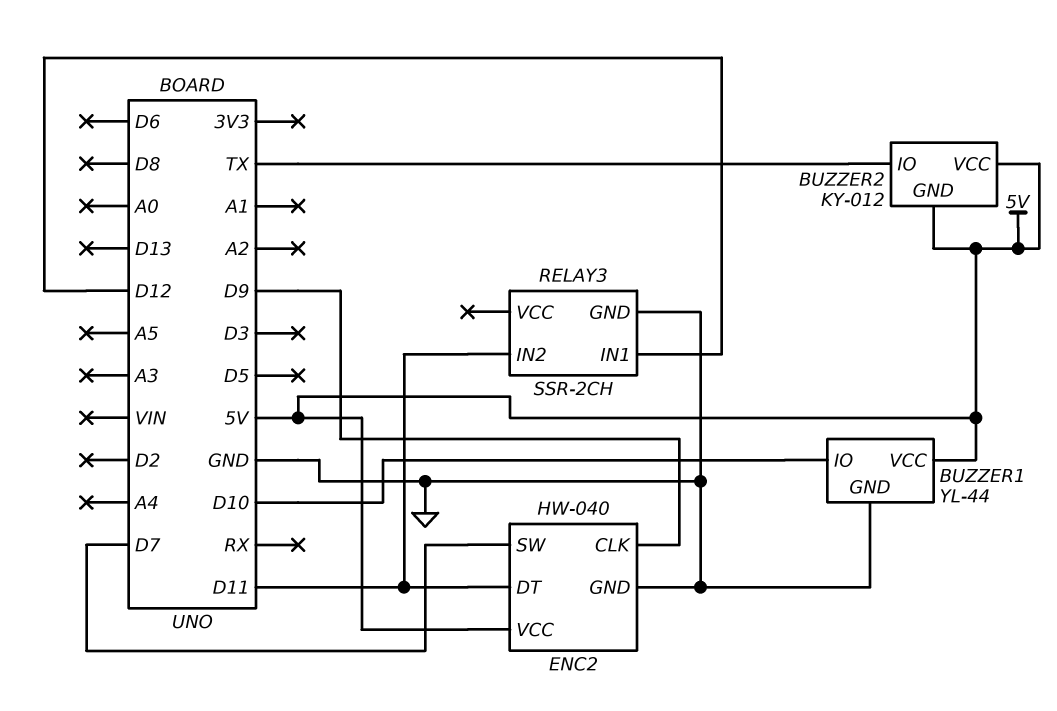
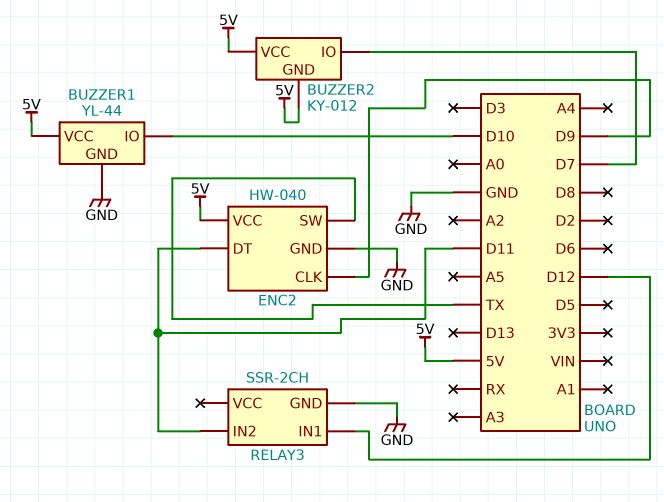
BUZZER2 pin IO: TX -> D7
ENC2 pin SW: D7 -> TX

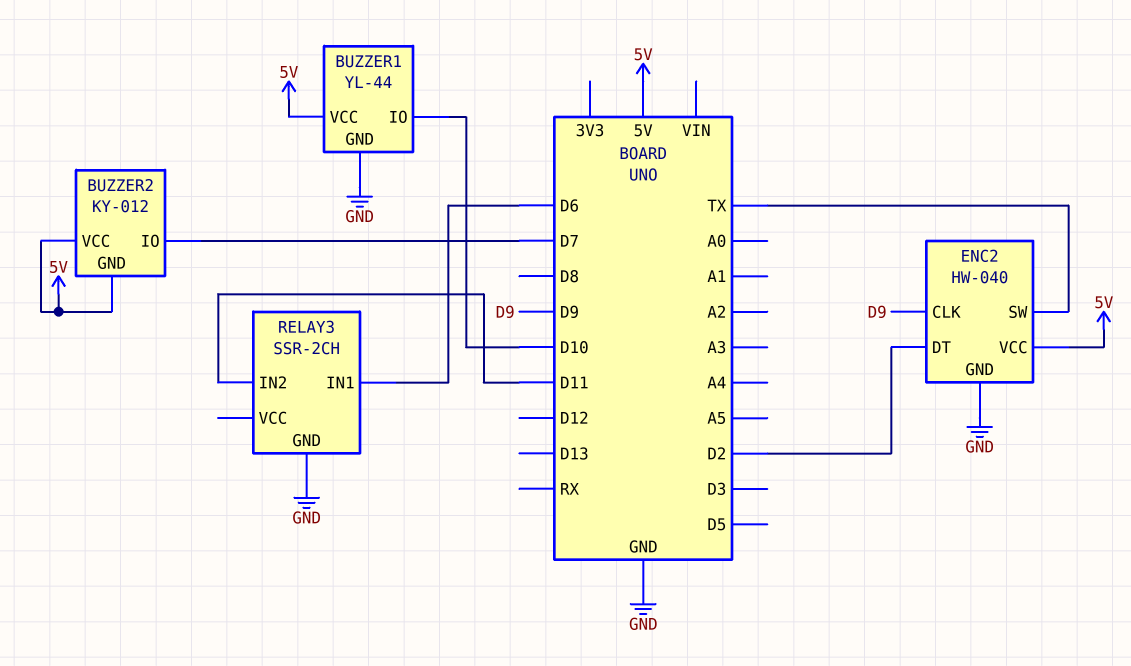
ENC2 pin DT: D11 -> D2
RELAY3 pin IN1: D12 -> D6

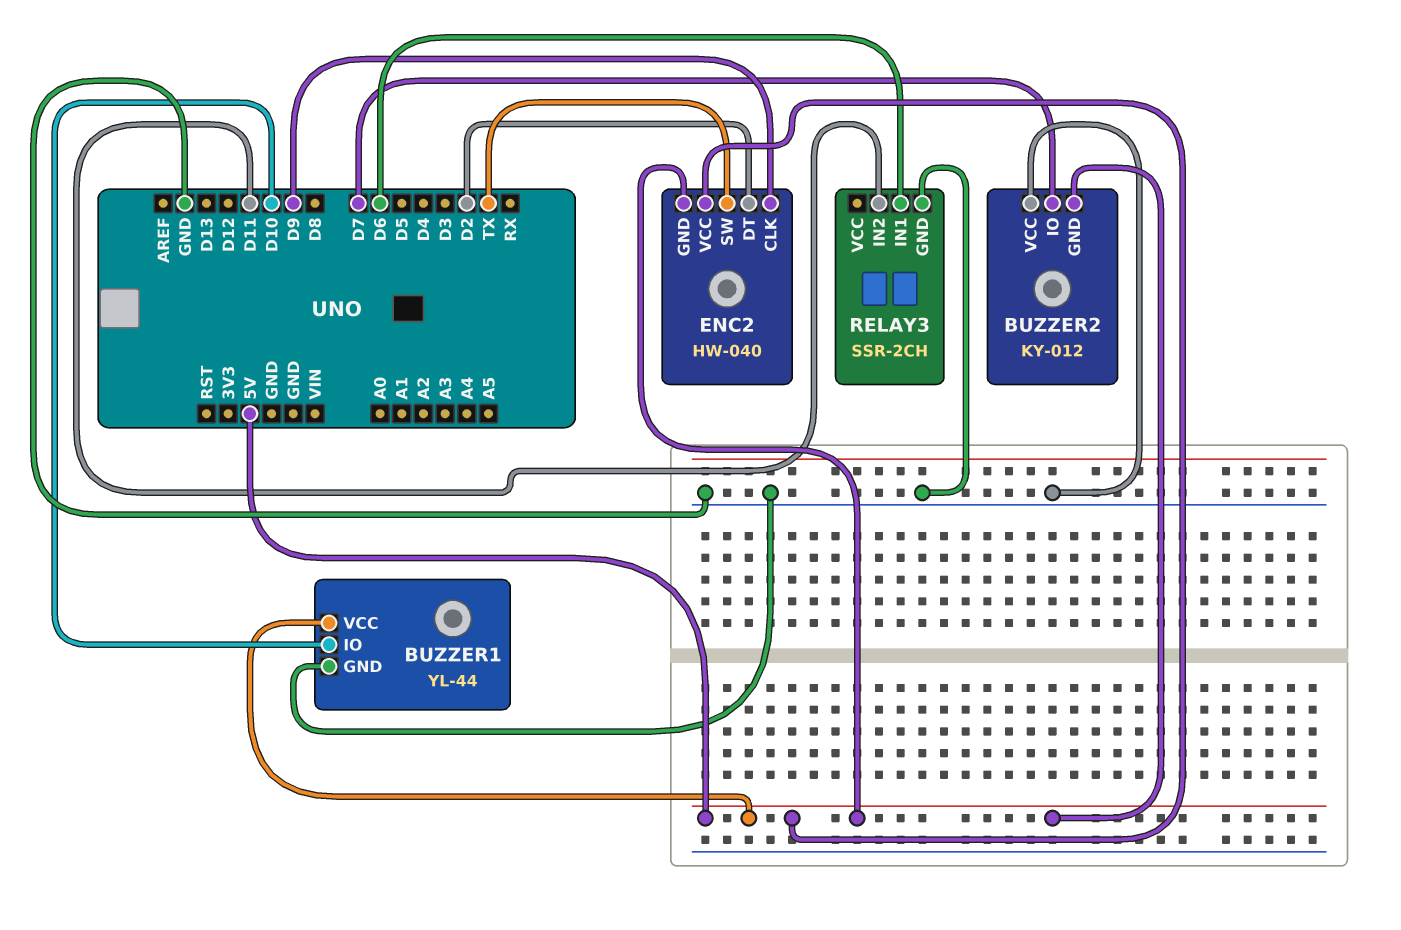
BUZZER2 pin VCC: 5V -> GND
ENC2 pin GND: GND -> 5V

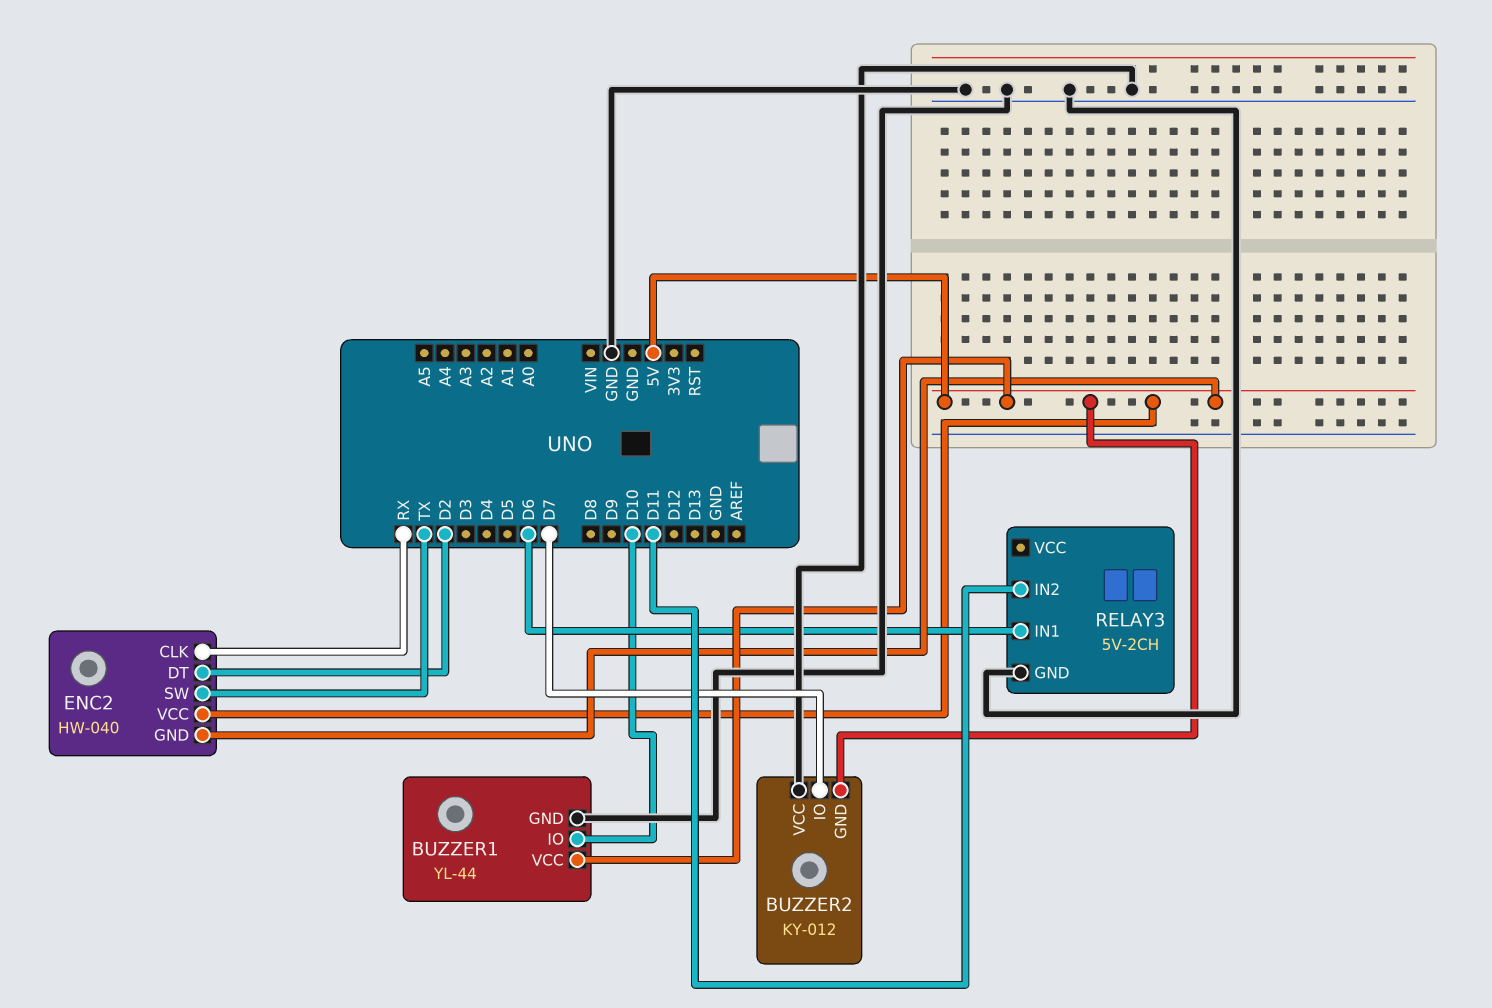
ENC2 pin CLK: D9 -> RX
RELAY3: SSR-2CH -> 5V-2CH

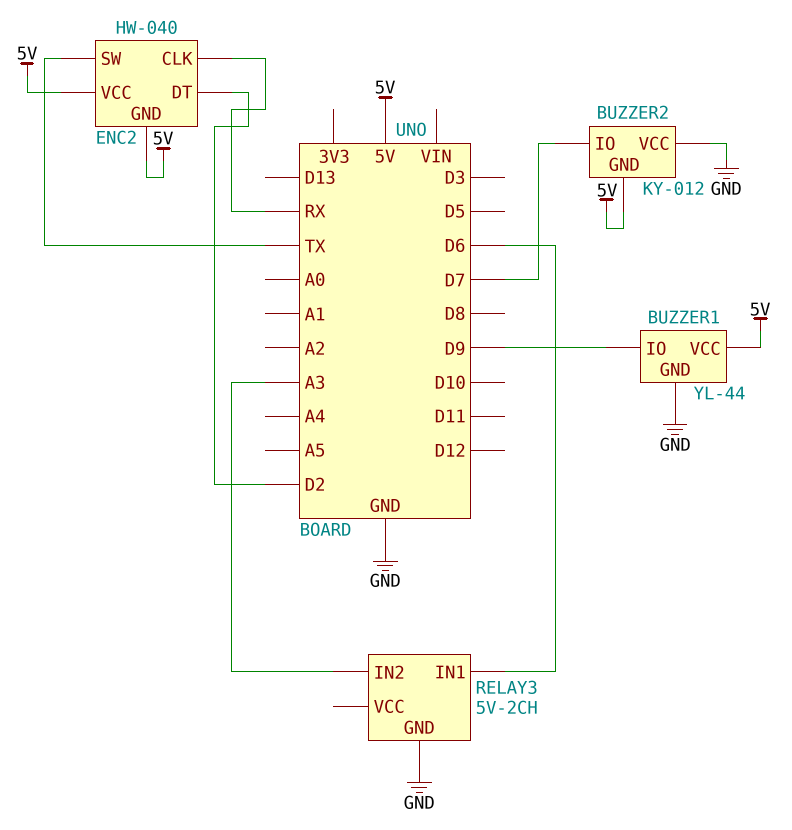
BUZZER1 pin IO: D10 -> D9
RELAY3 pin IN2: D11 -> A3

